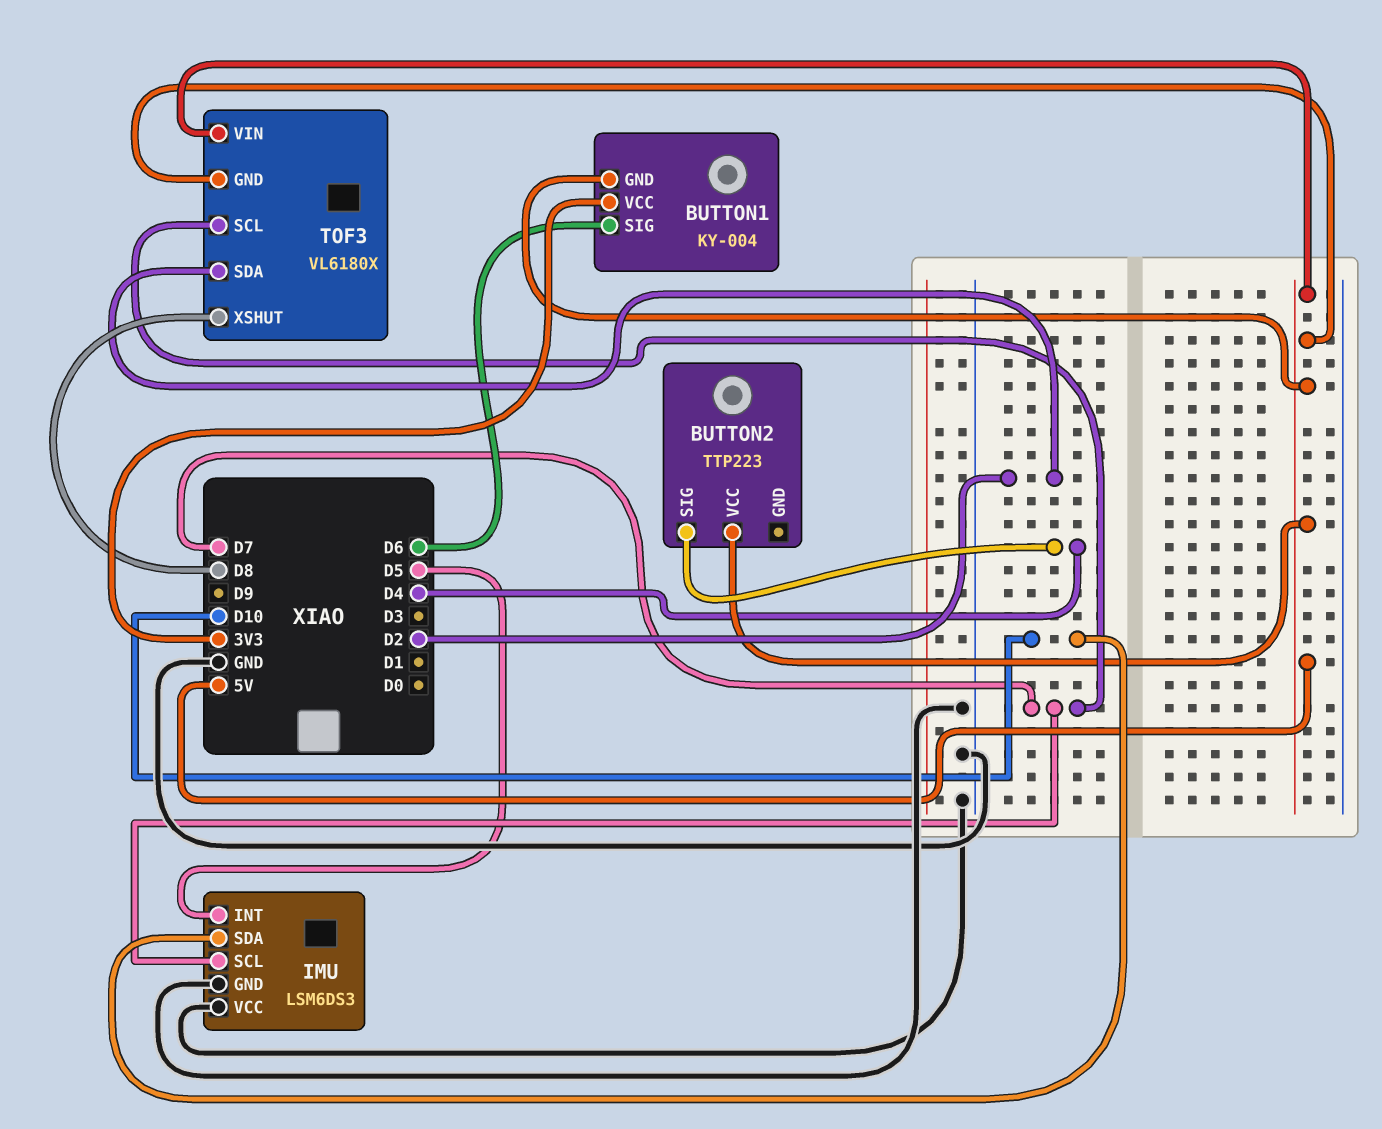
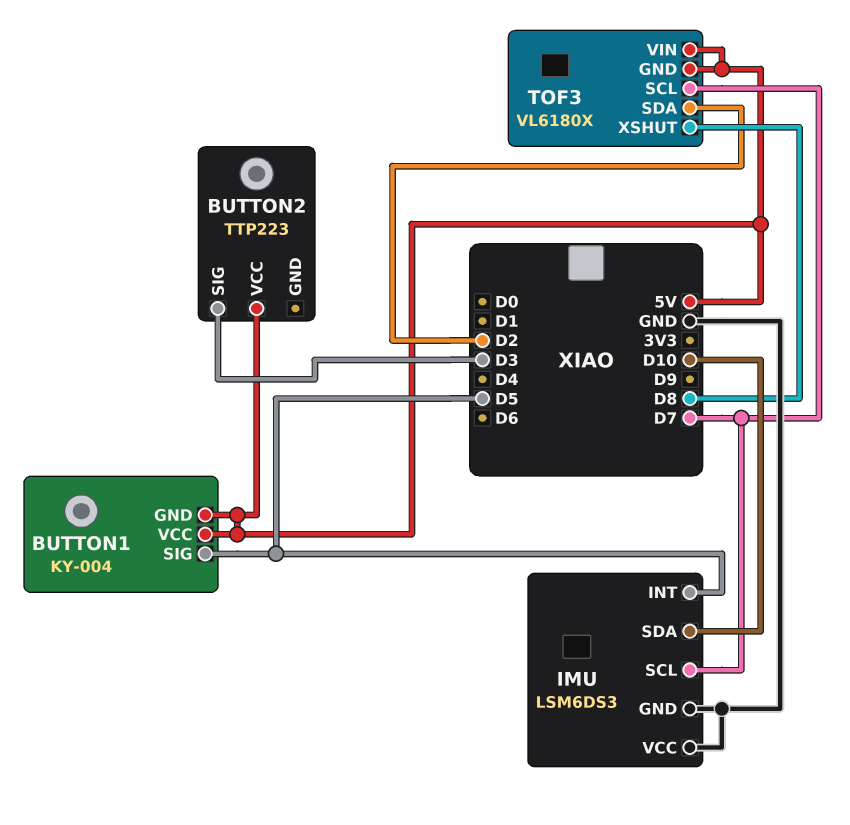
BUTTON1 pin SIG: D6 -> D5
BUTTON1 pin VCC: 3V3 -> 5V
BUTTON2 pin SIG: D4 -> D3

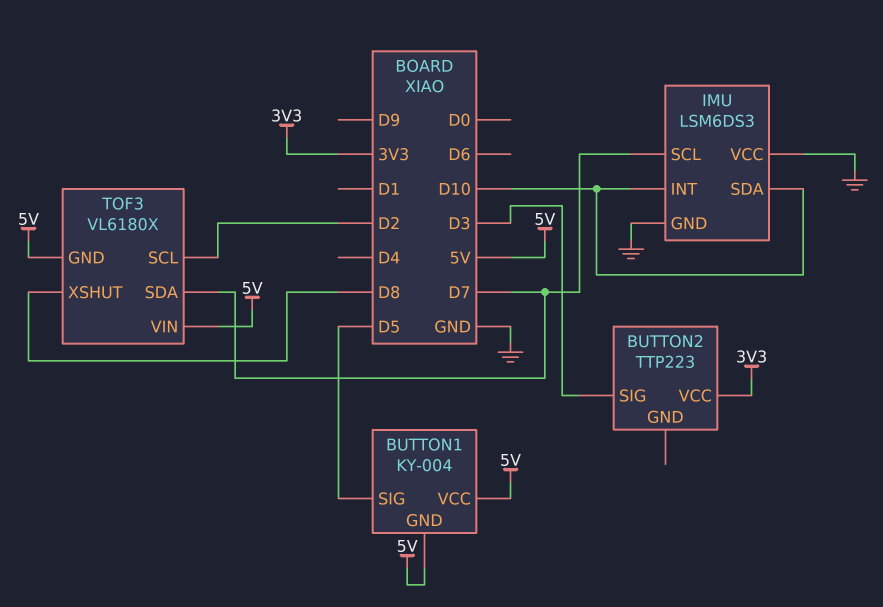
BUTTON2 pin VCC: 5V -> 3V3
IMU pin INT: D5 -> D10
TOF3 pin SCL: D7 -> D2
TOF3 pin SDA: D2 -> D7

